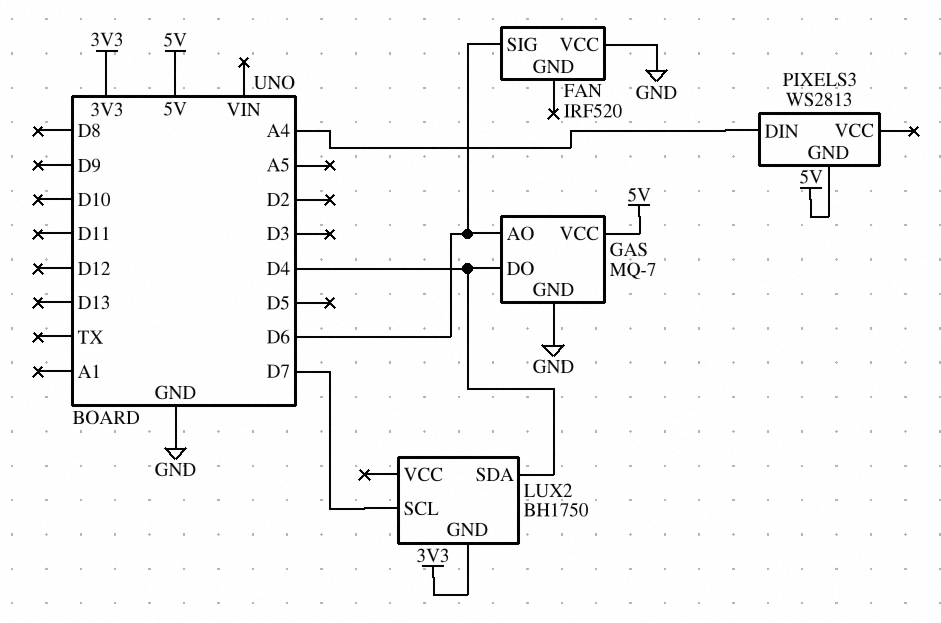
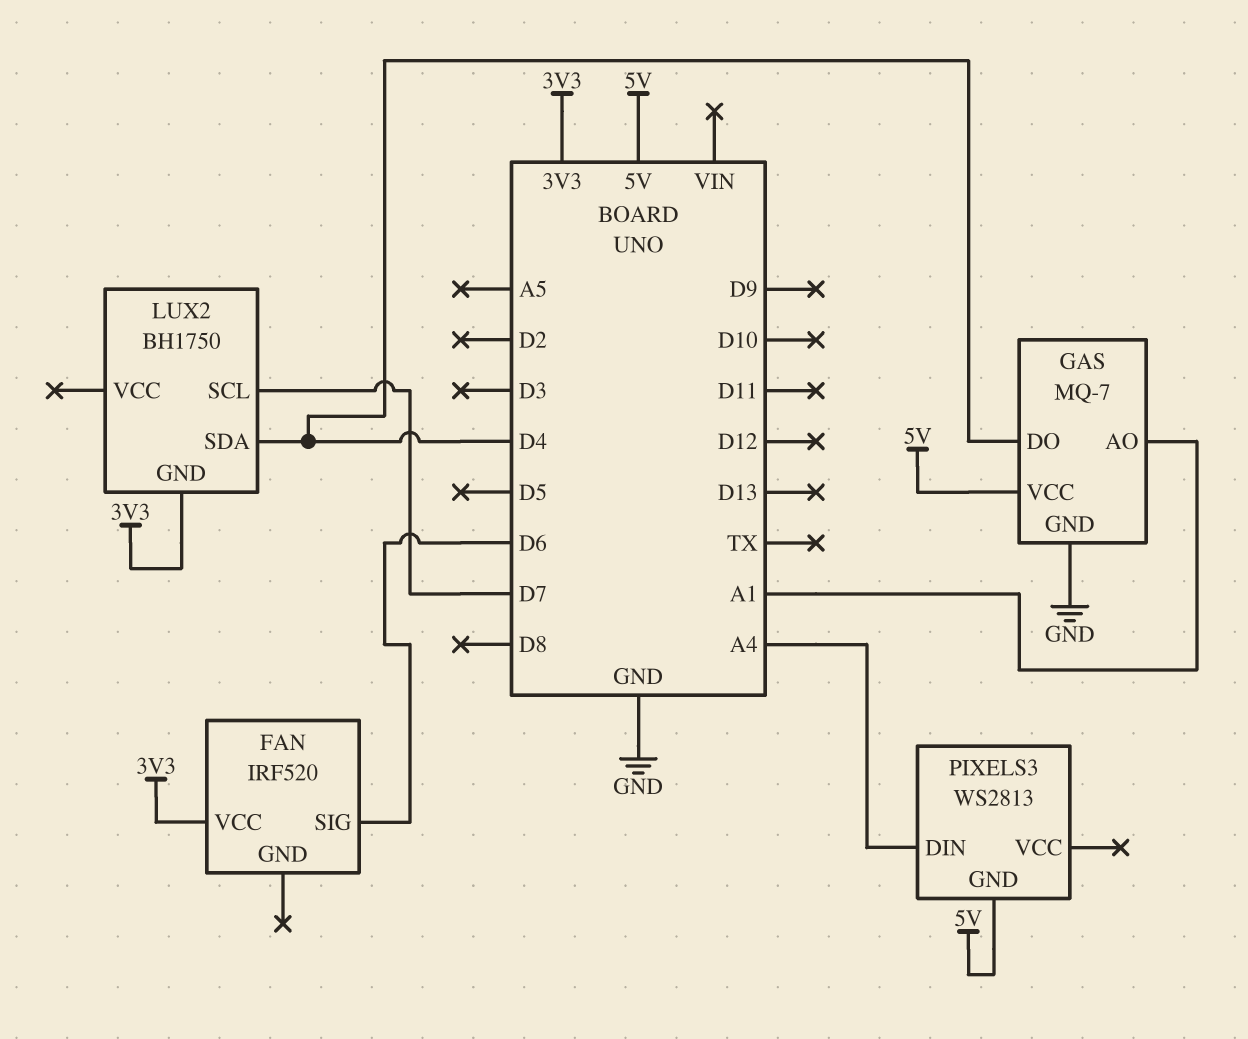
FAN pin VCC: GND -> 3V3
GAS pin AO: D6 -> A1

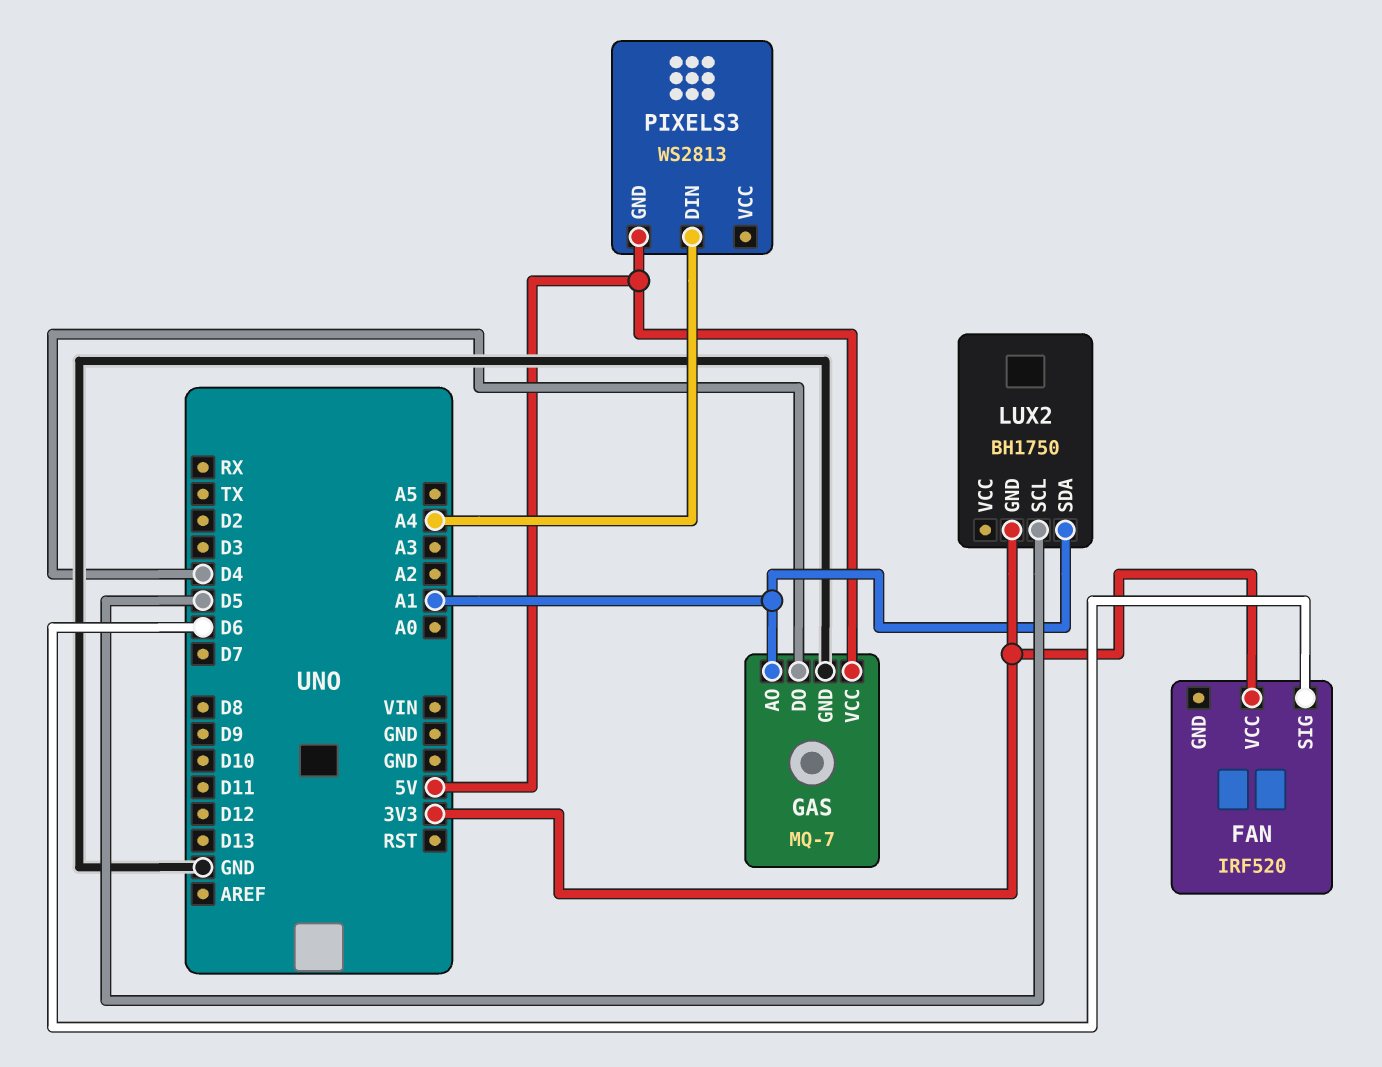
LUX2 pin SCL: D7 -> D5
LUX2 pin SDA: D4 -> A1

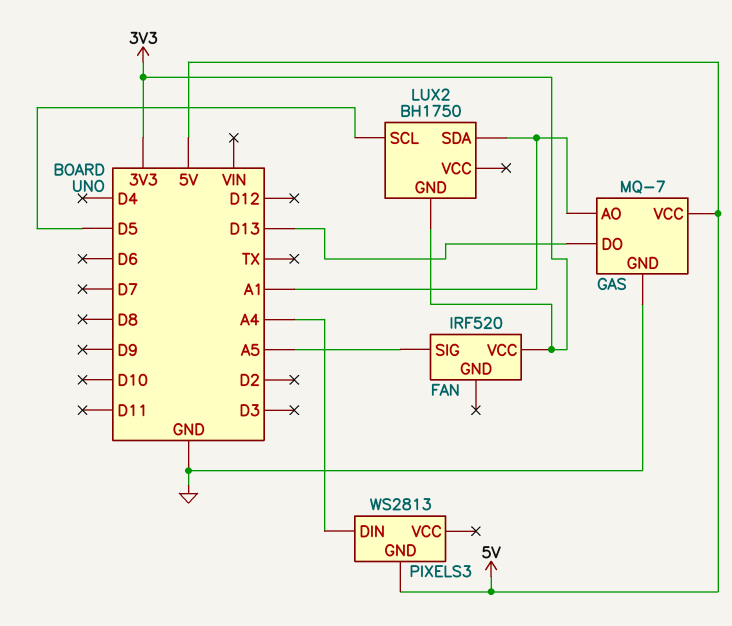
FAN pin SIG: D6 -> A5
GAS pin DO: D4 -> D13

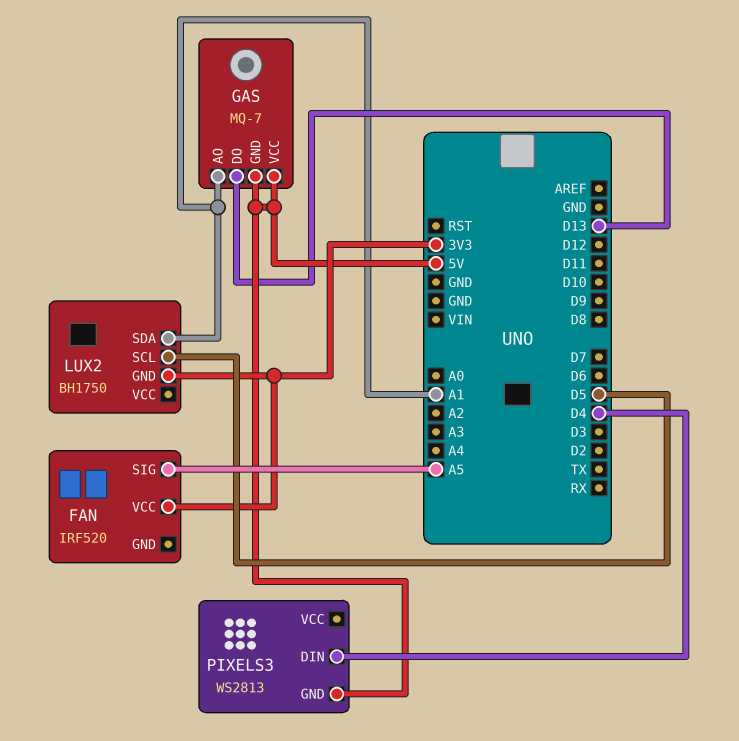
GAS pin GND: GND -> 5V
PIXELS3 pin DIN: A4 -> D4

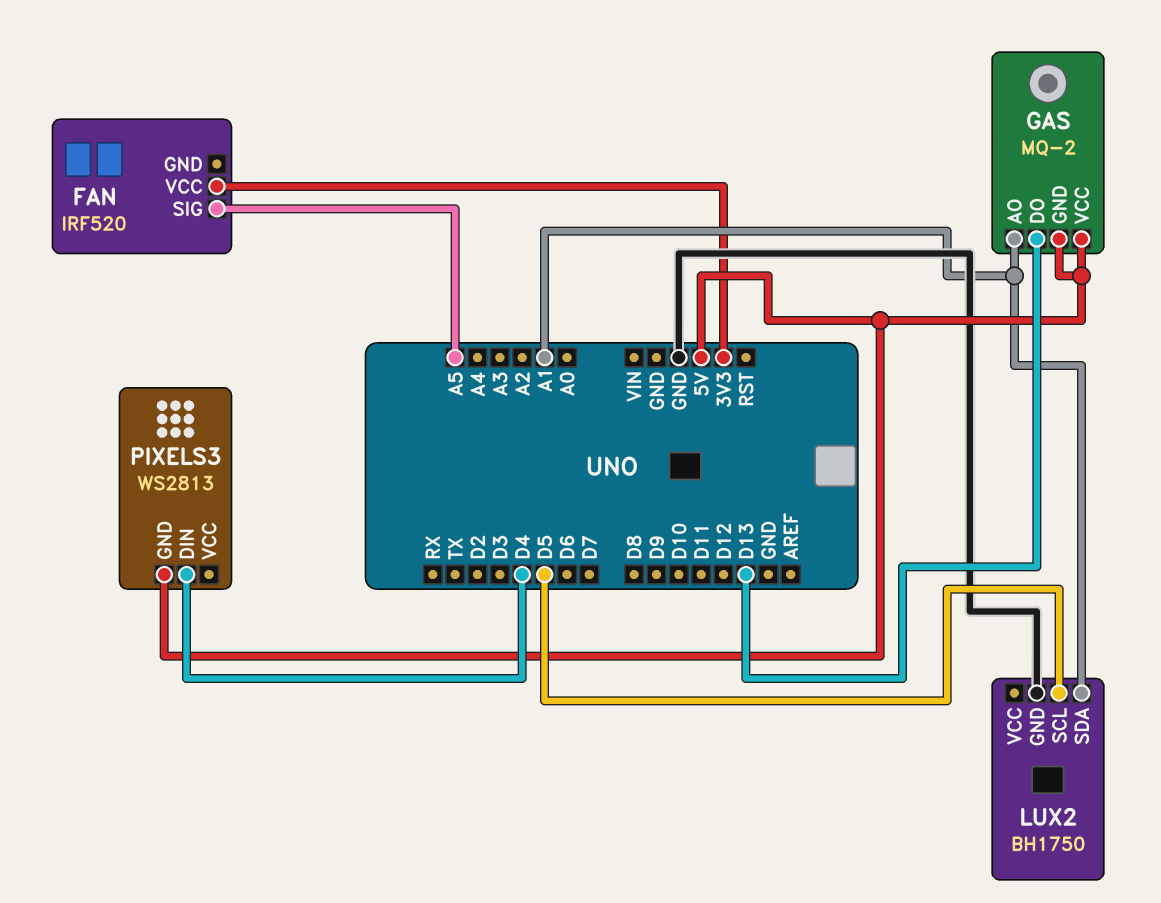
GAS: MQ-7 -> MQ-2
LUX2 pin GND: 3V3 -> GND

